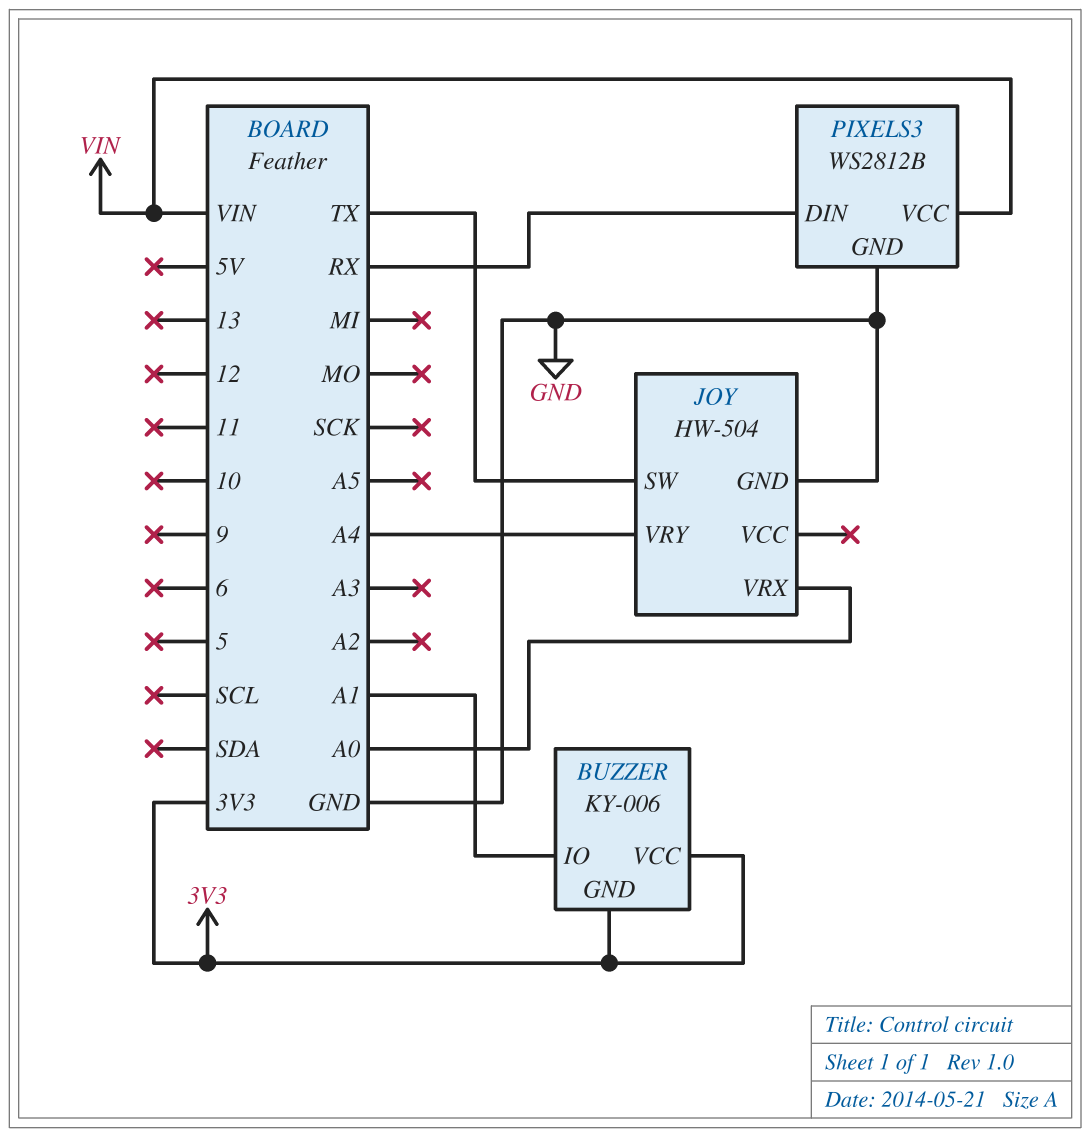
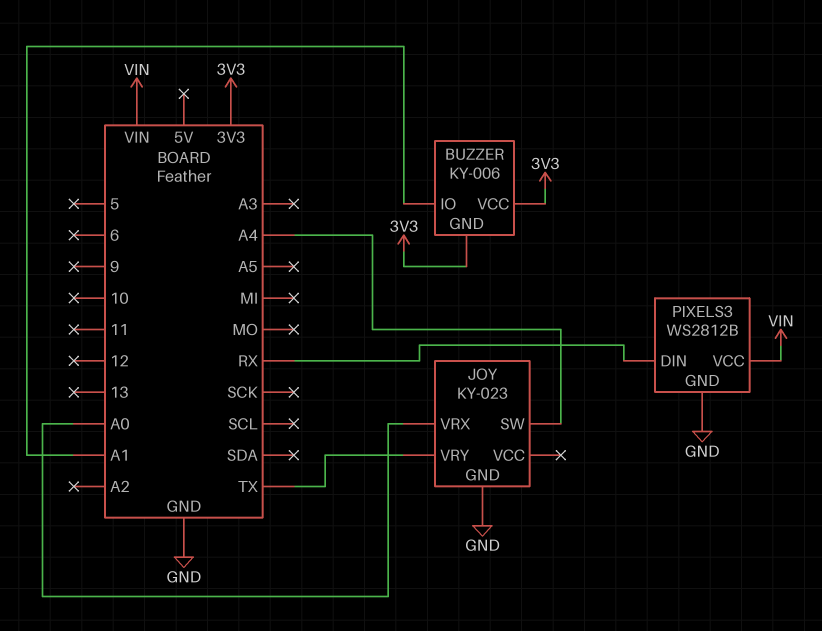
JOY: HW-504 -> KY-023
JOY pin SW: TX -> A4
JOY pin VRY: A4 -> TX

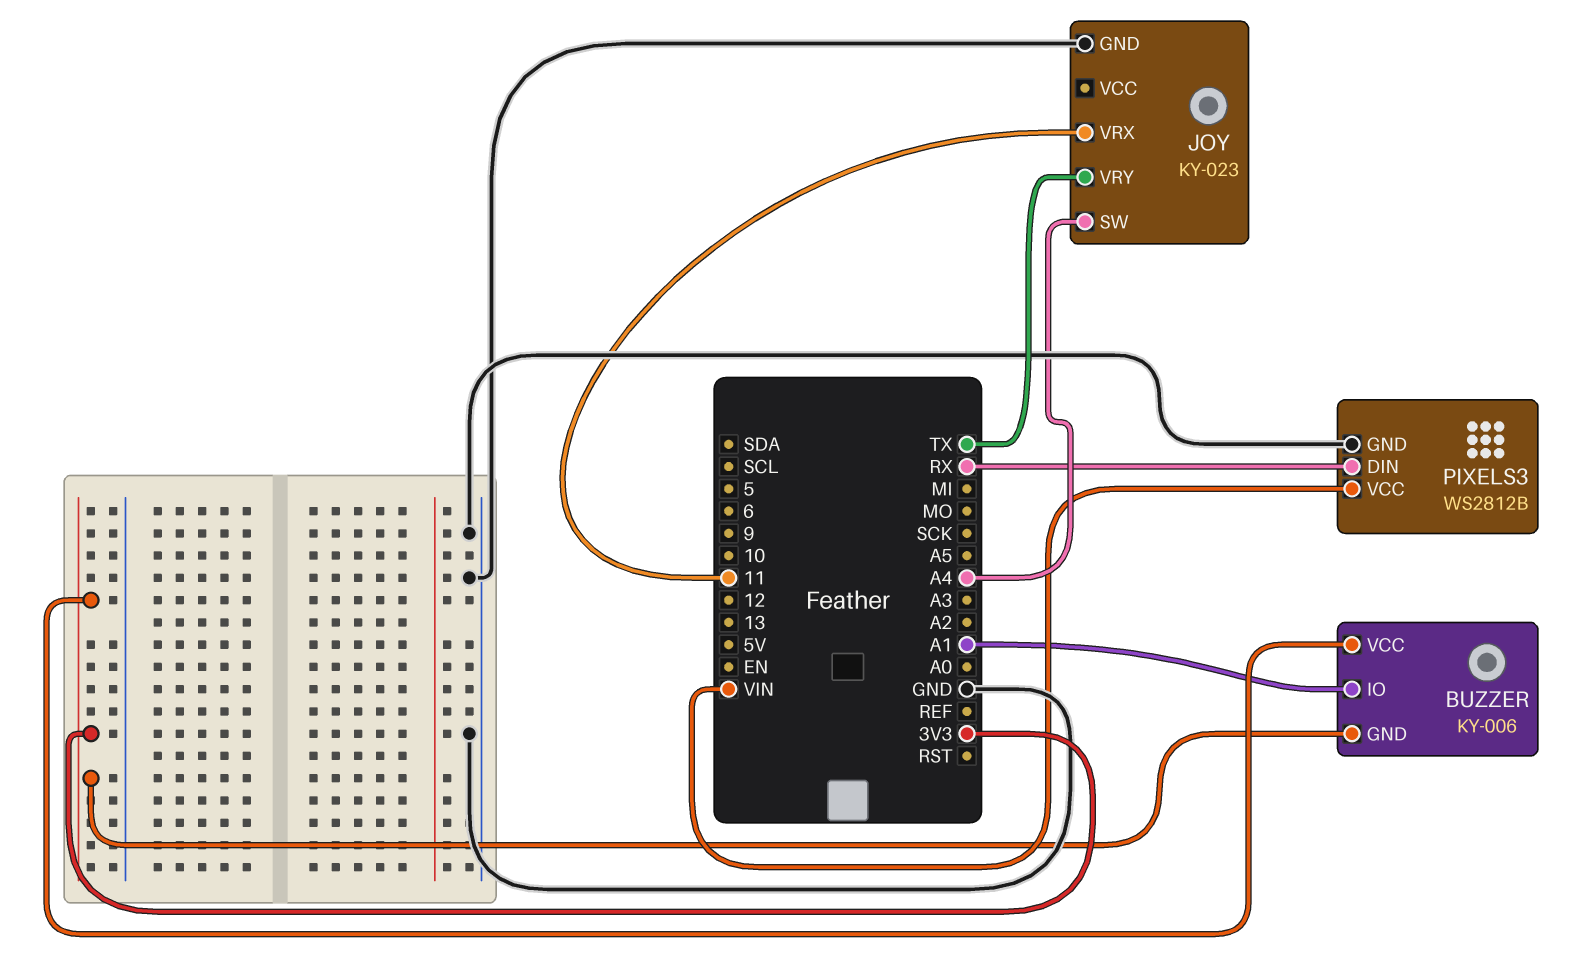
JOY pin VRX: A0 -> 11

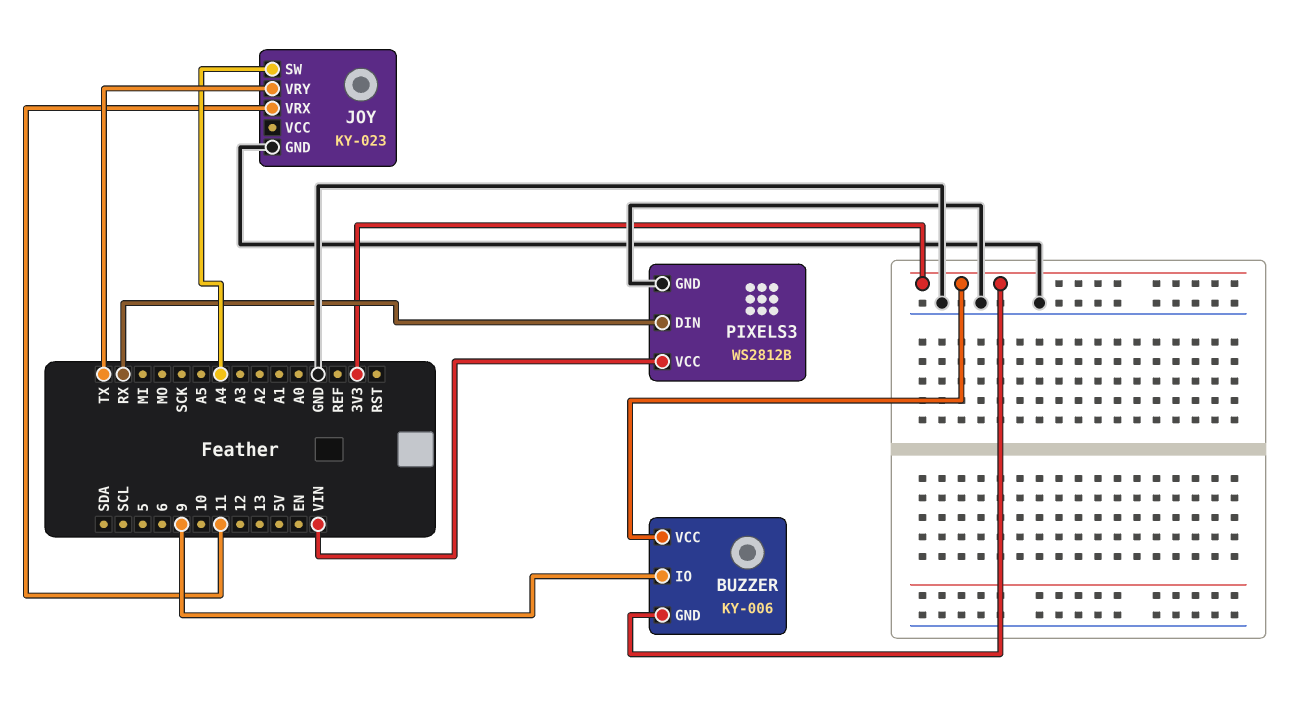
BUZZER pin IO: A1 -> 9

